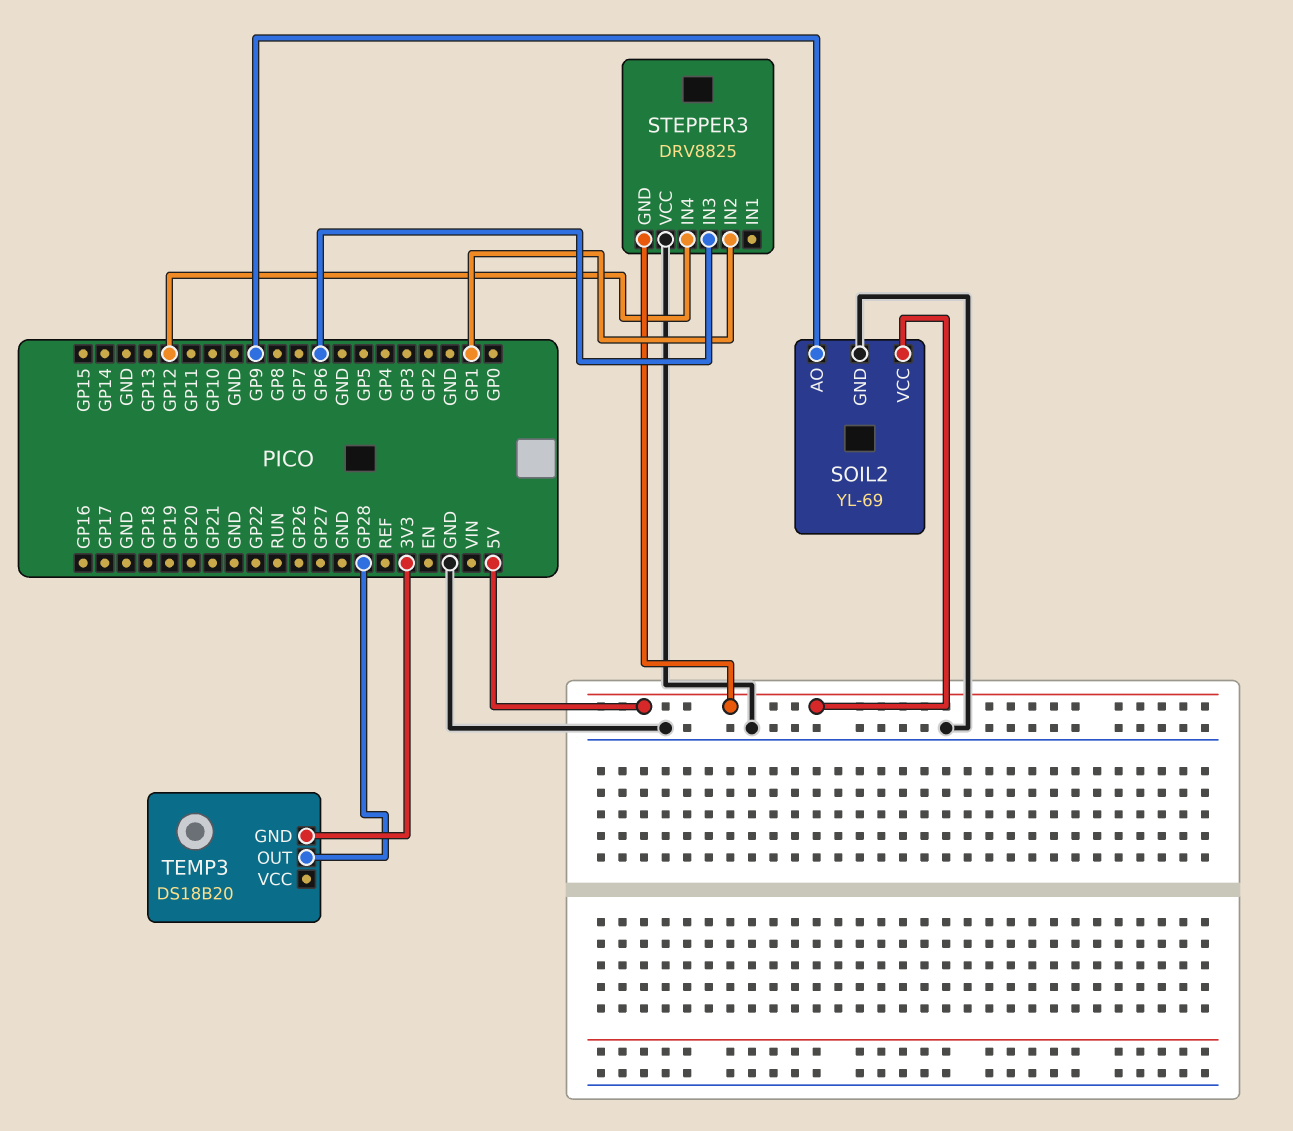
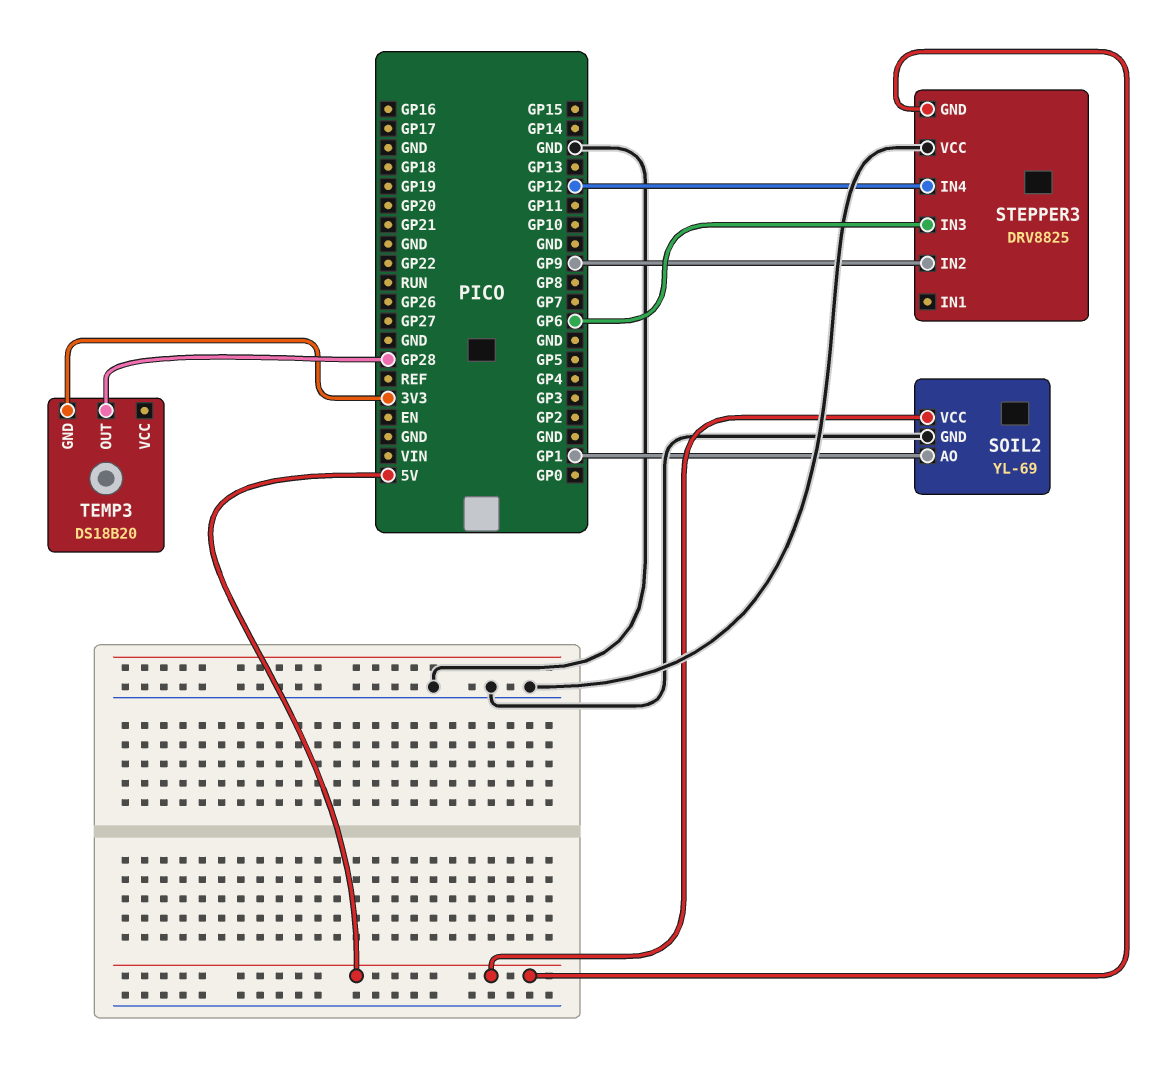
SOIL2 pin AO: GP9 -> GP1
STEPPER3 pin IN2: GP1 -> GP9

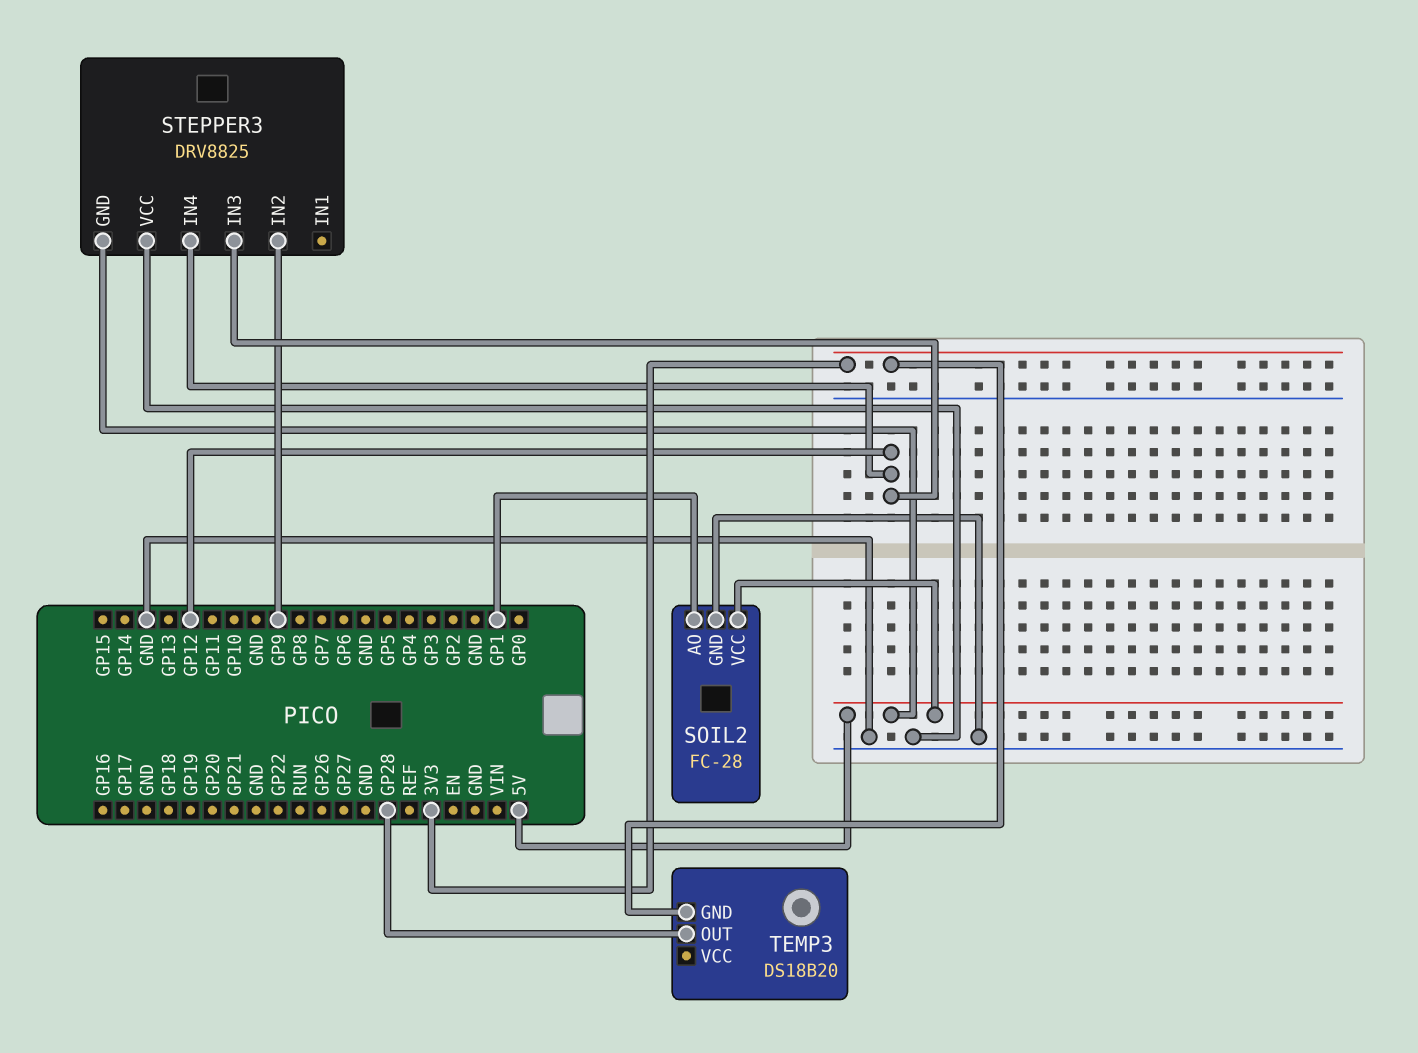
SOIL2: YL-69 -> FC-28
STEPPER3 pin IN3: GP6 -> GP12

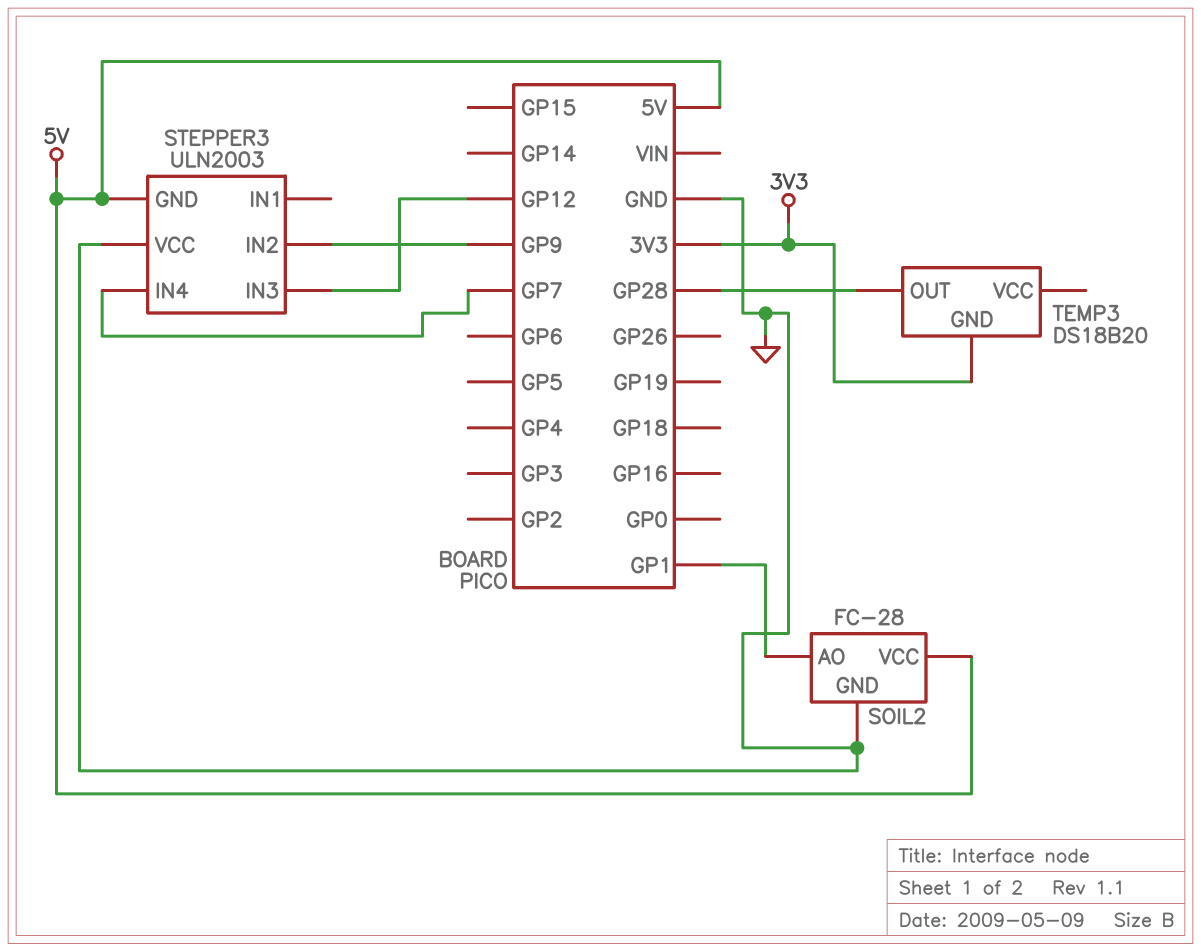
STEPPER3: DRV8825 -> ULN2003
STEPPER3 pin IN4: GP12 -> GP7

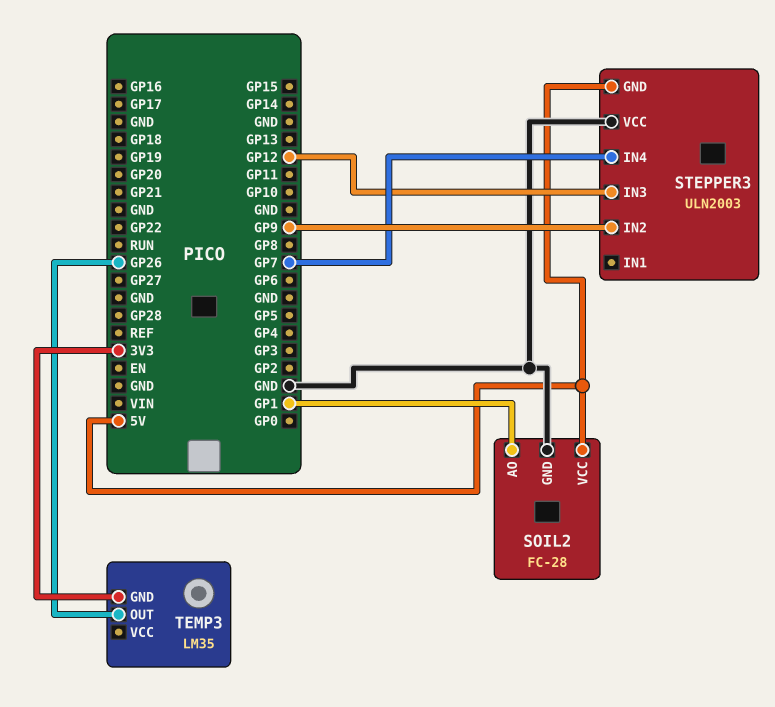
TEMP3: DS18B20 -> LM35
TEMP3 pin OUT: GP28 -> GP26

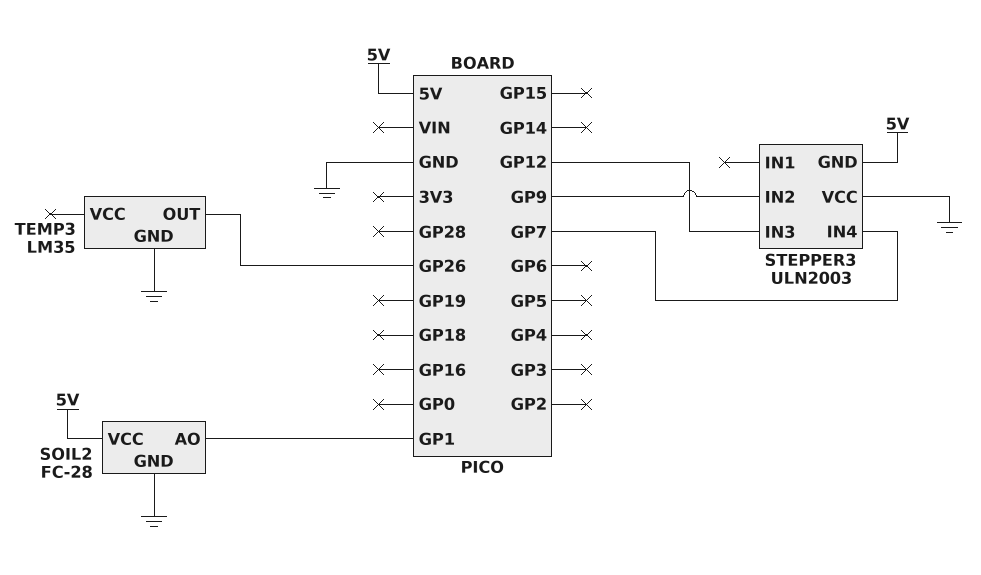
TEMP3 pin GND: 3V3 -> GND

